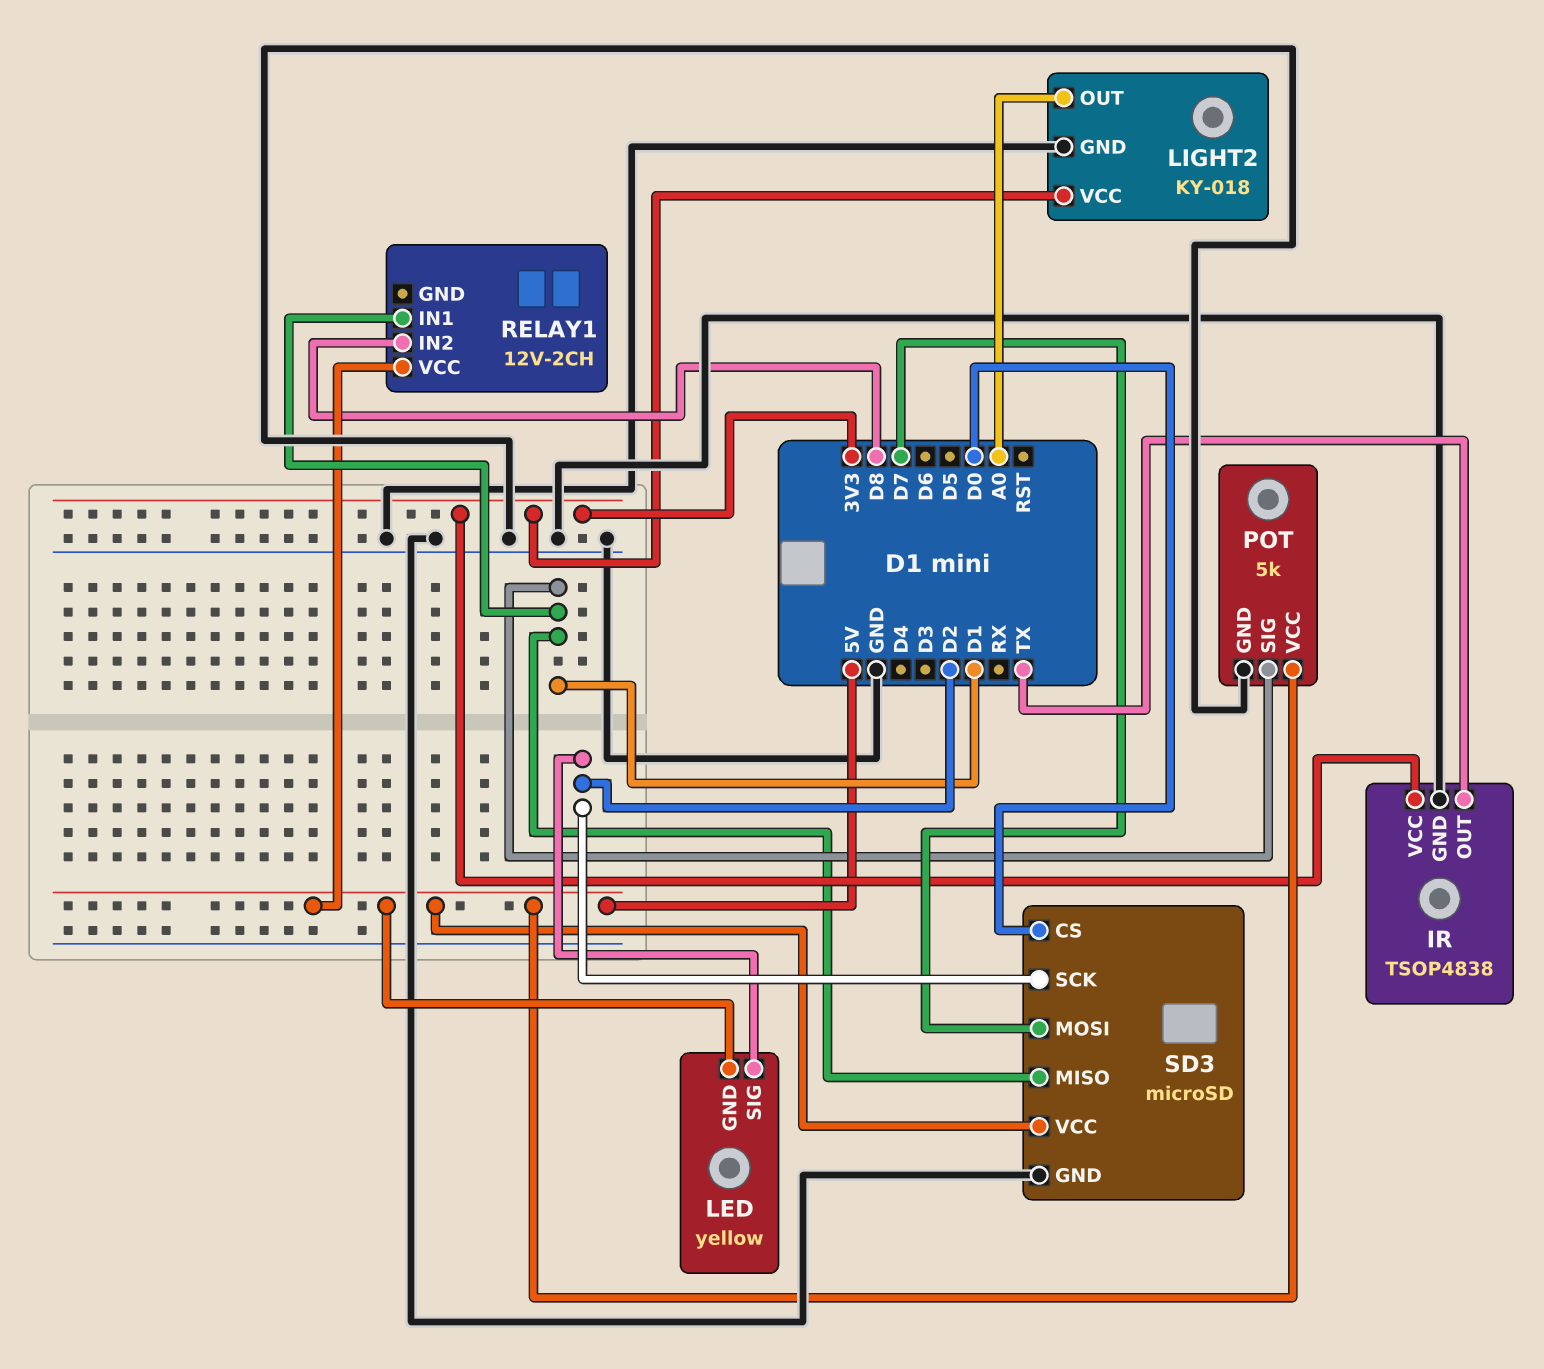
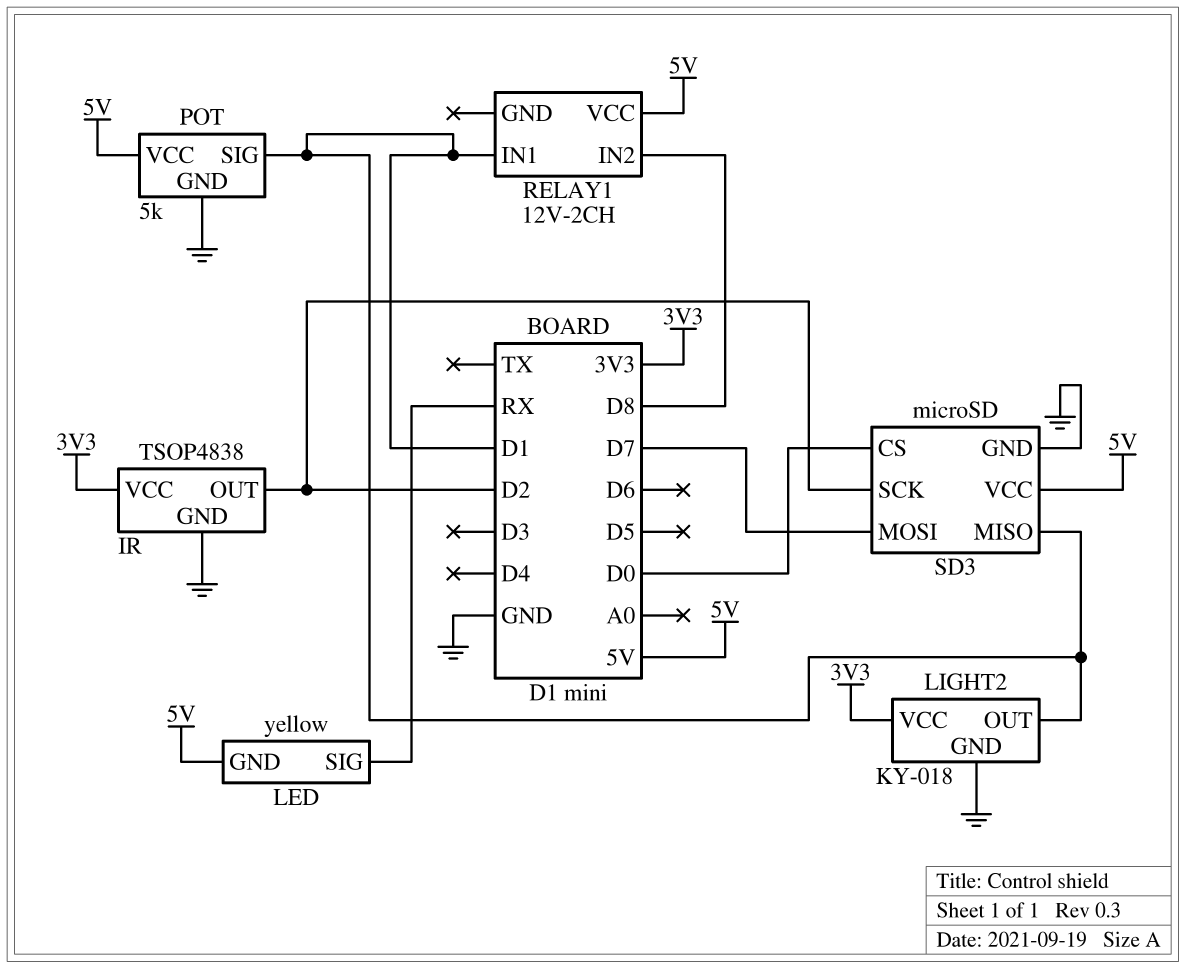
IR pin OUT: TX -> D2
LED pin SIG: D2 -> RX
LIGHT2 pin OUT: A0 -> D1

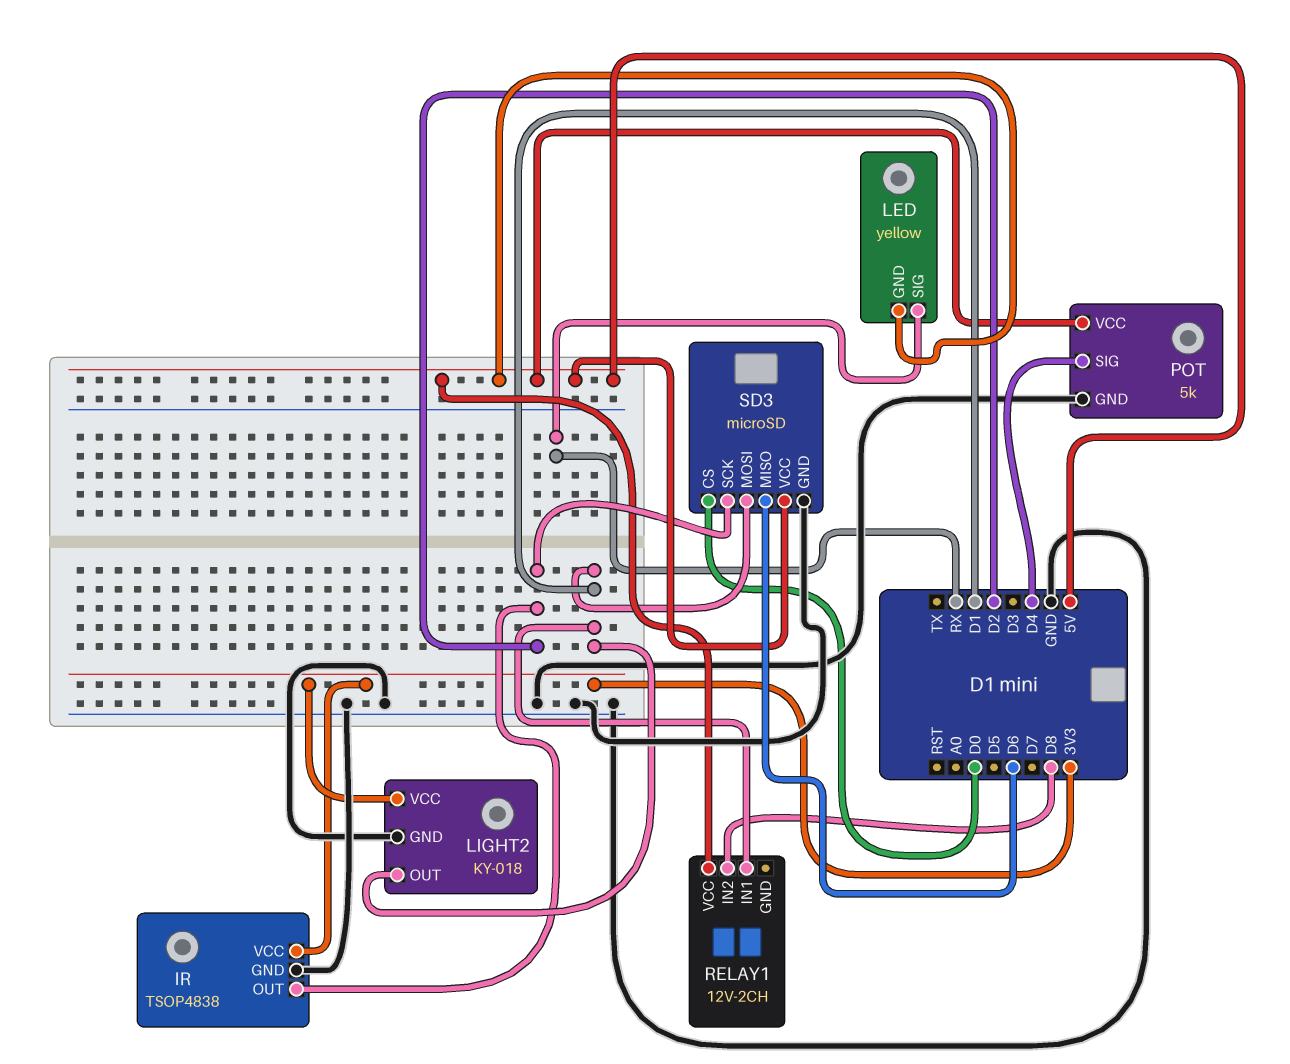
POT pin SIG: D1 -> D4
SD3 pin MISO: D1 -> D6
SD3 pin MOSI: D7 -> D1

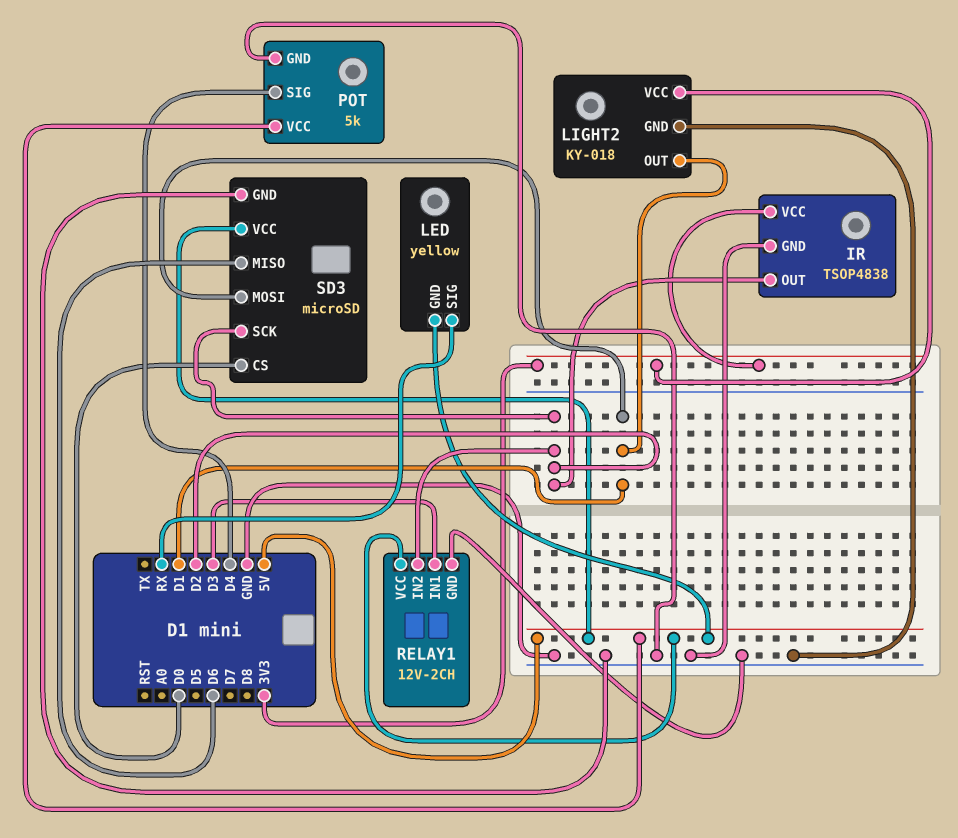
RELAY1 pin GND: none -> GND
RELAY1 pin IN1: D1 -> D3
RELAY1 pin IN2: D8 -> D2

